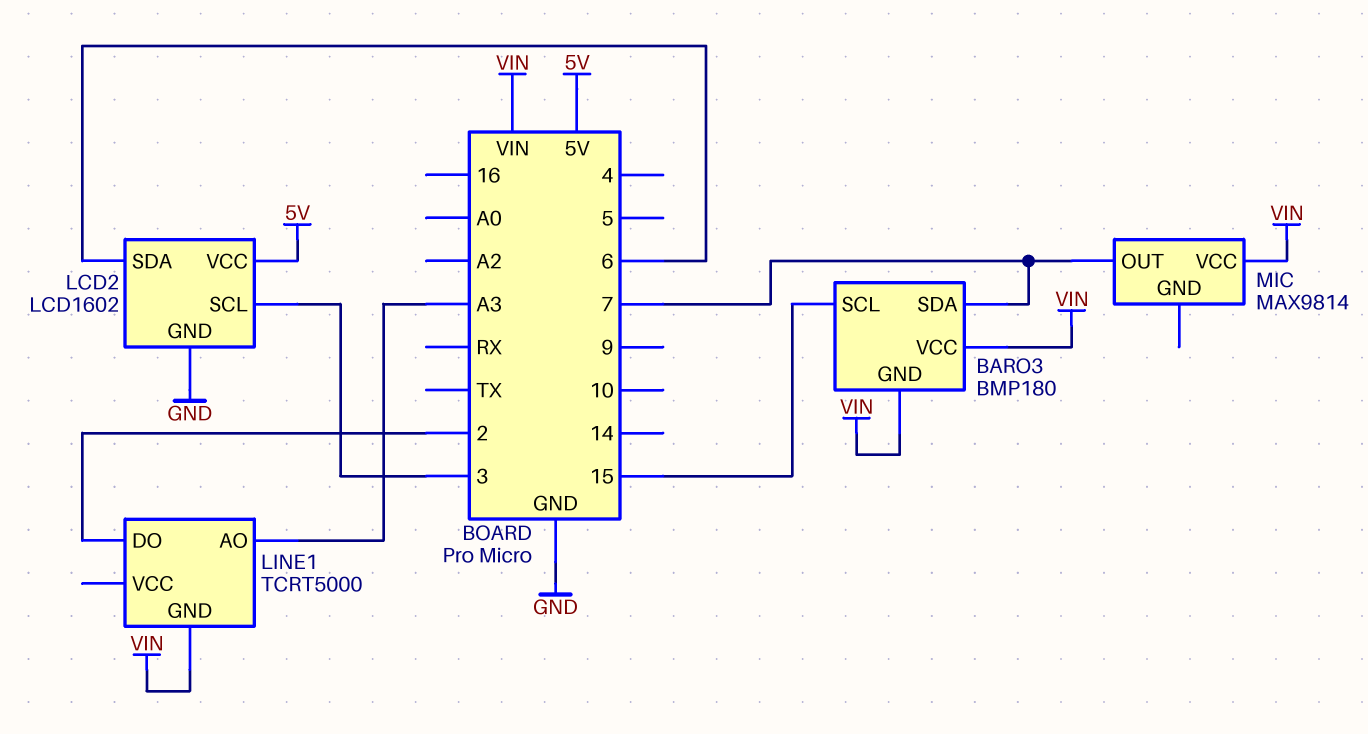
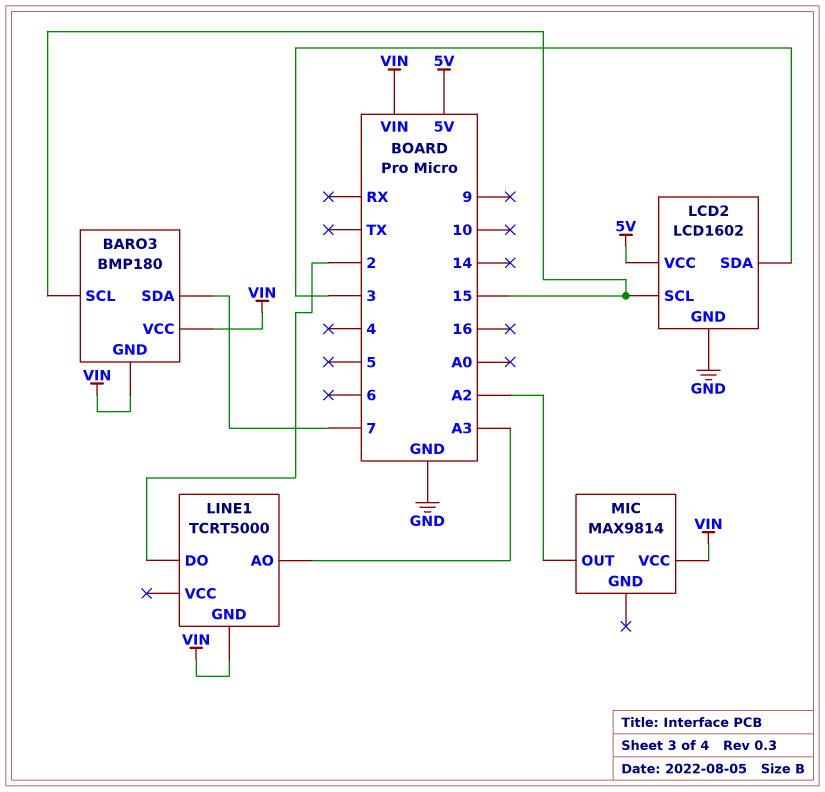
LCD2 pin SCL: 3 -> 15
LCD2 pin SDA: 6 -> 3
MIC pin OUT: 7 -> A2

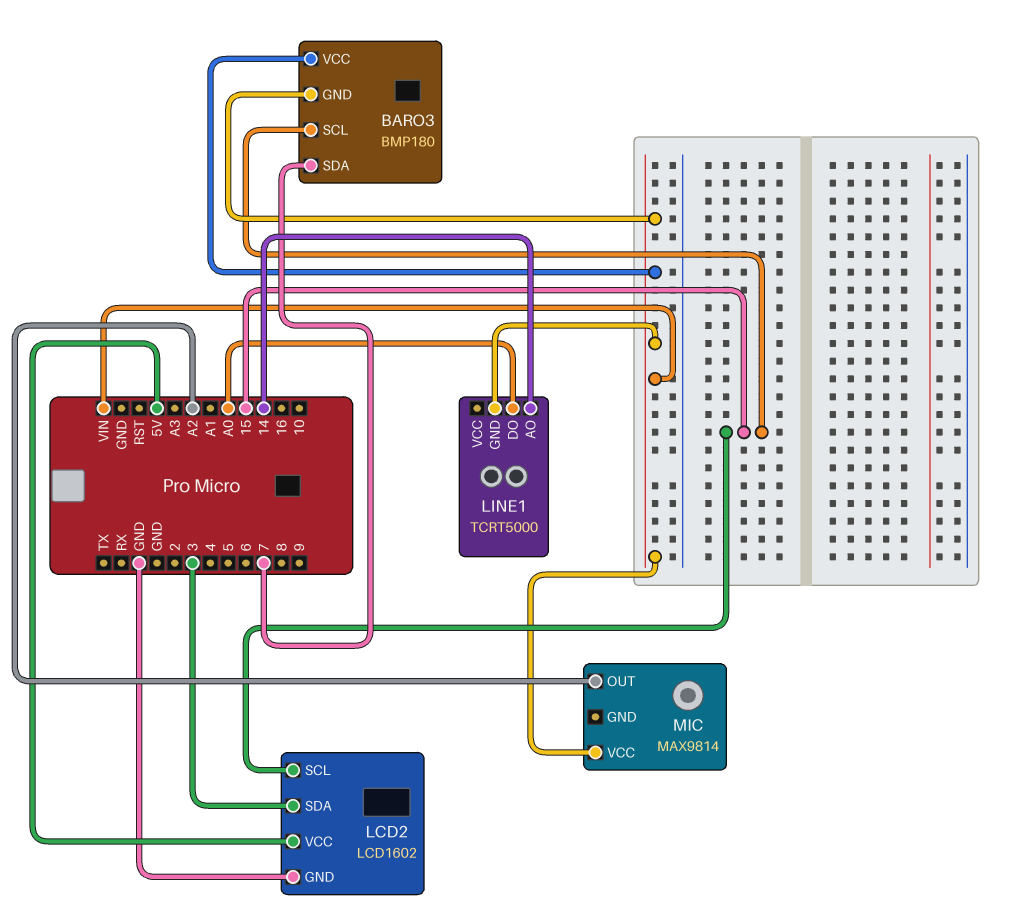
LINE1 pin AO: A3 -> 14
LINE1 pin DO: 2 -> A0

